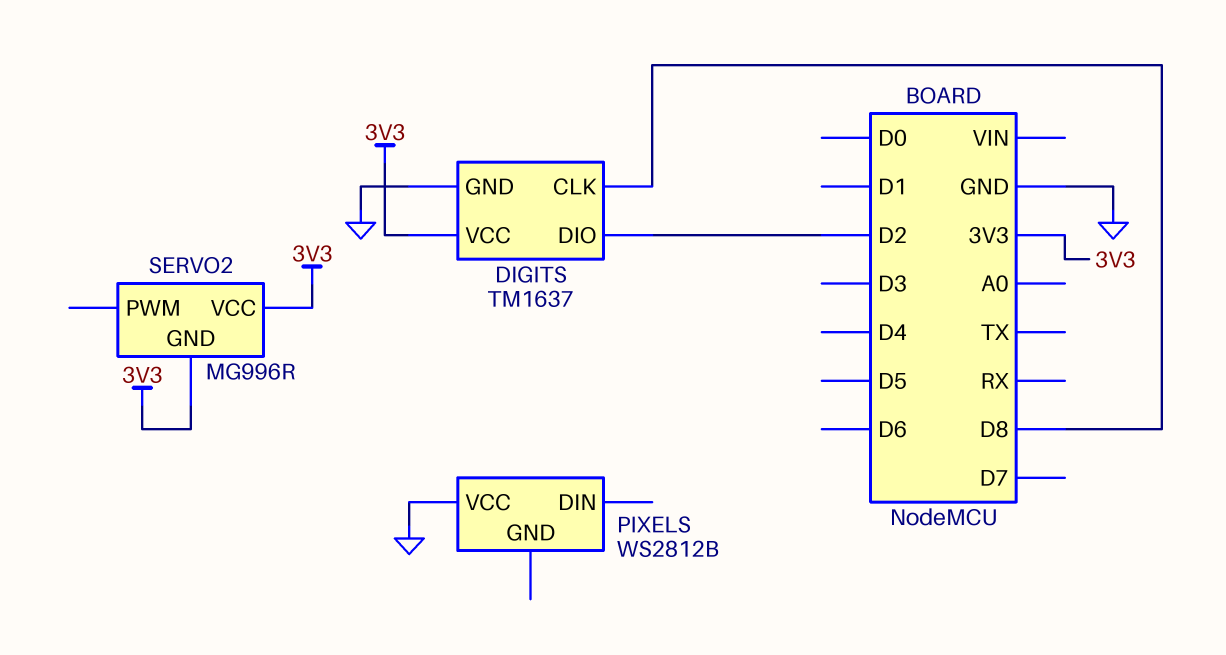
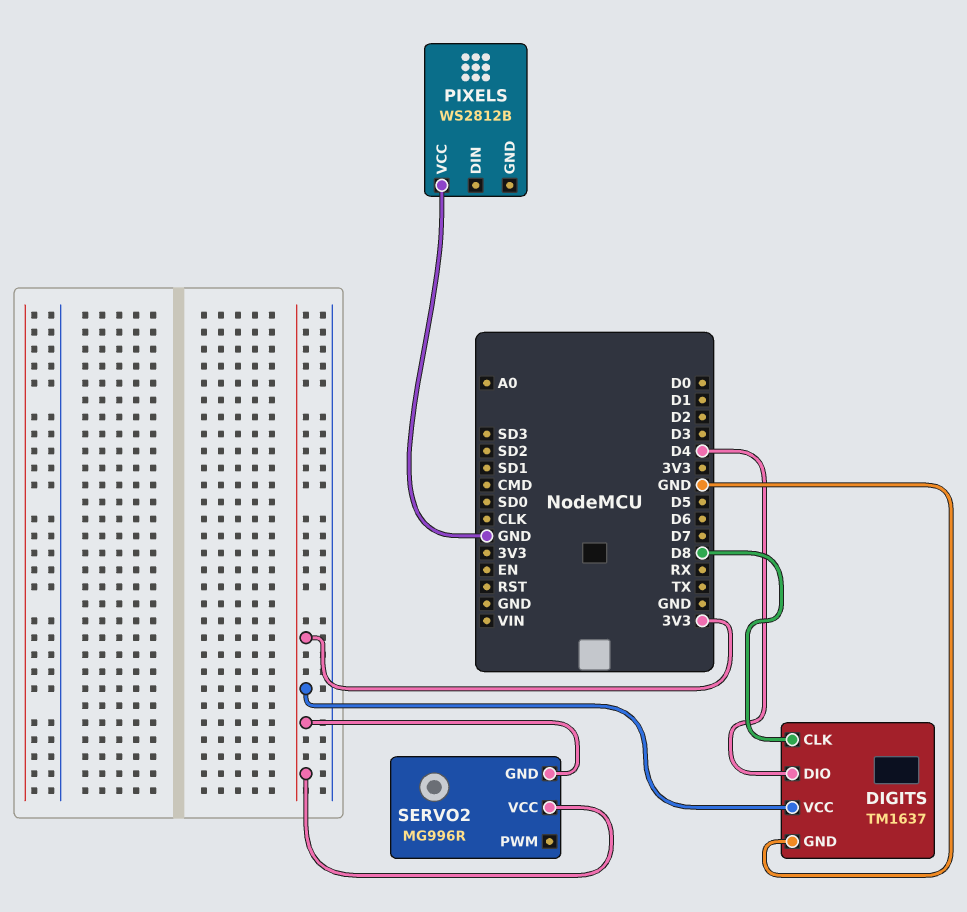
DIGITS pin DIO: D2 -> D4

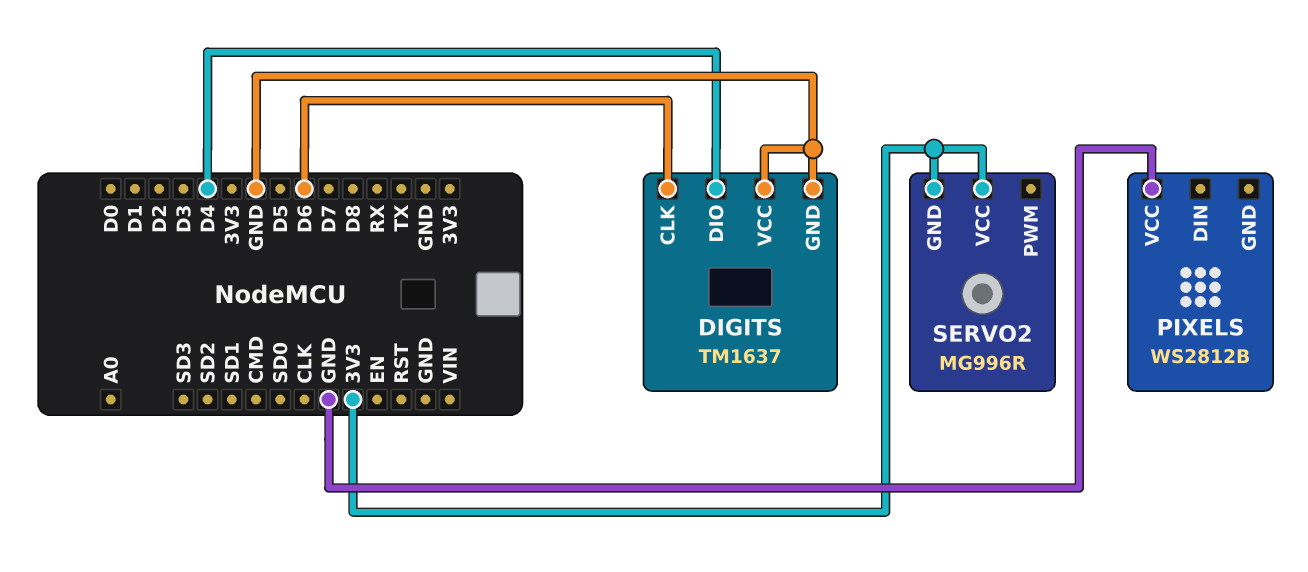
DIGITS pin CLK: D8 -> D6
DIGITS pin VCC: 3V3 -> GND

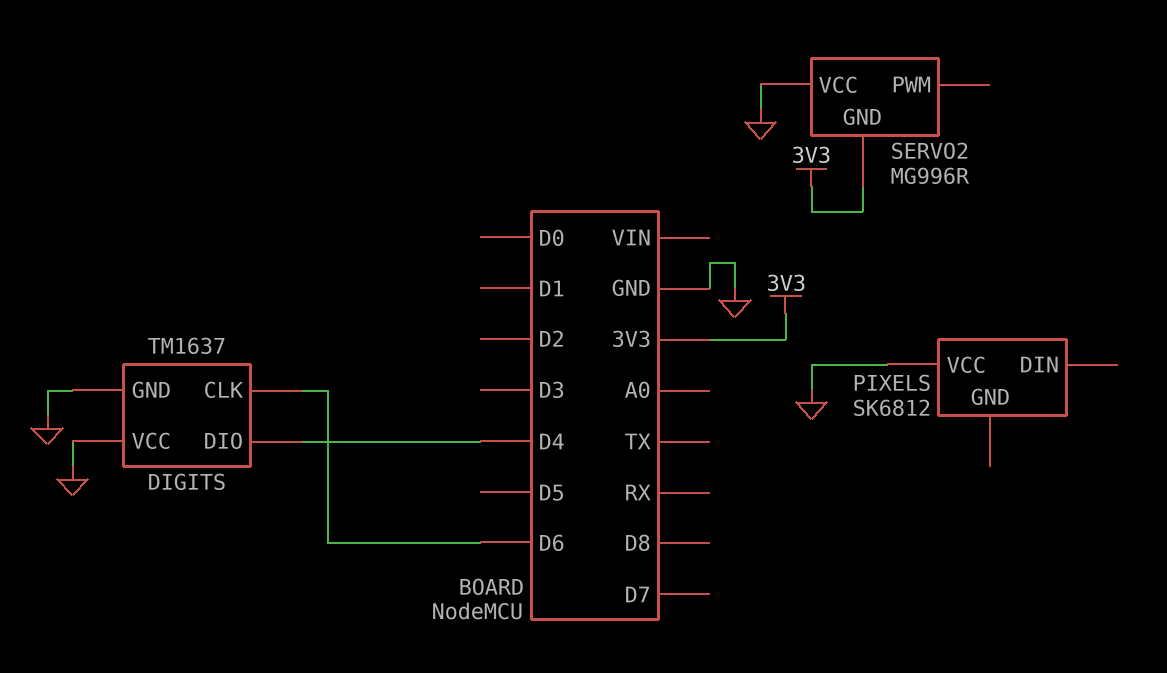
PIXELS: WS2812B -> SK6812
SERVO2 pin VCC: 3V3 -> GND

